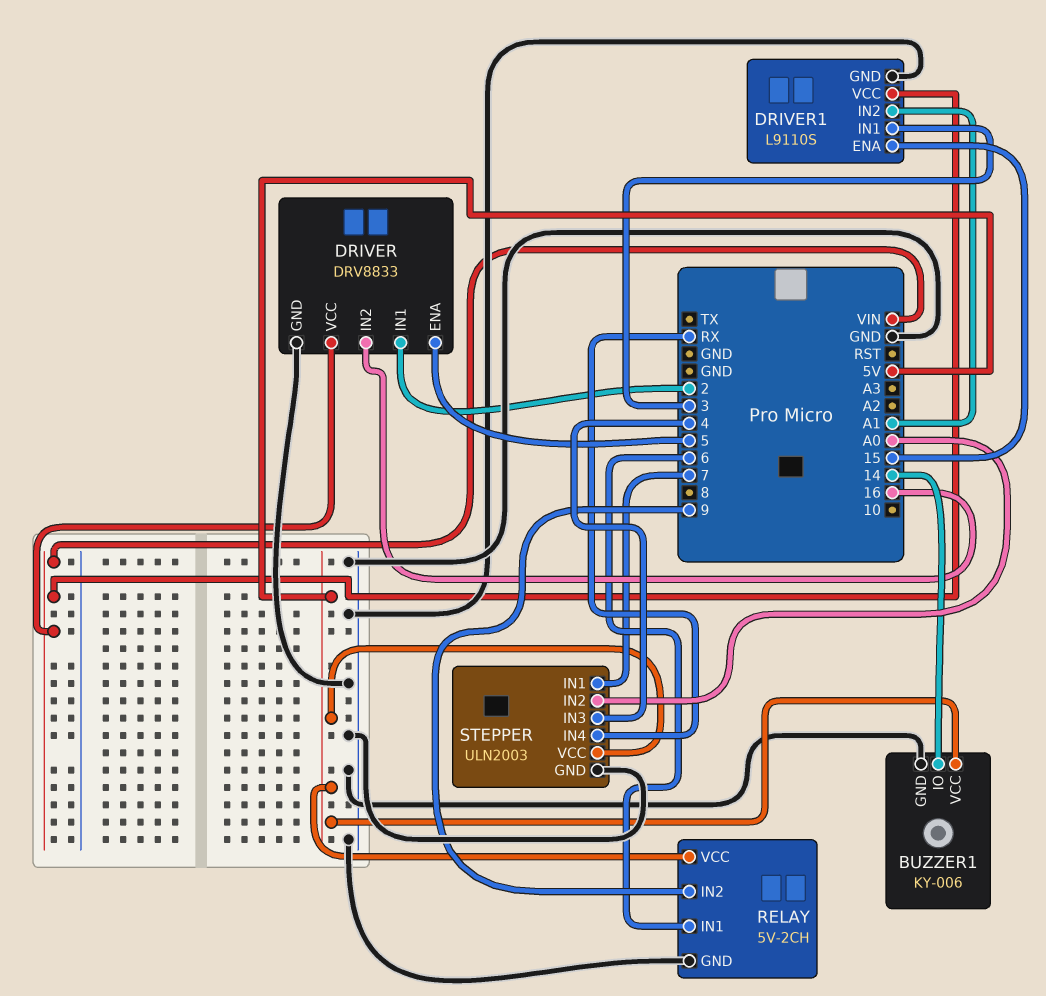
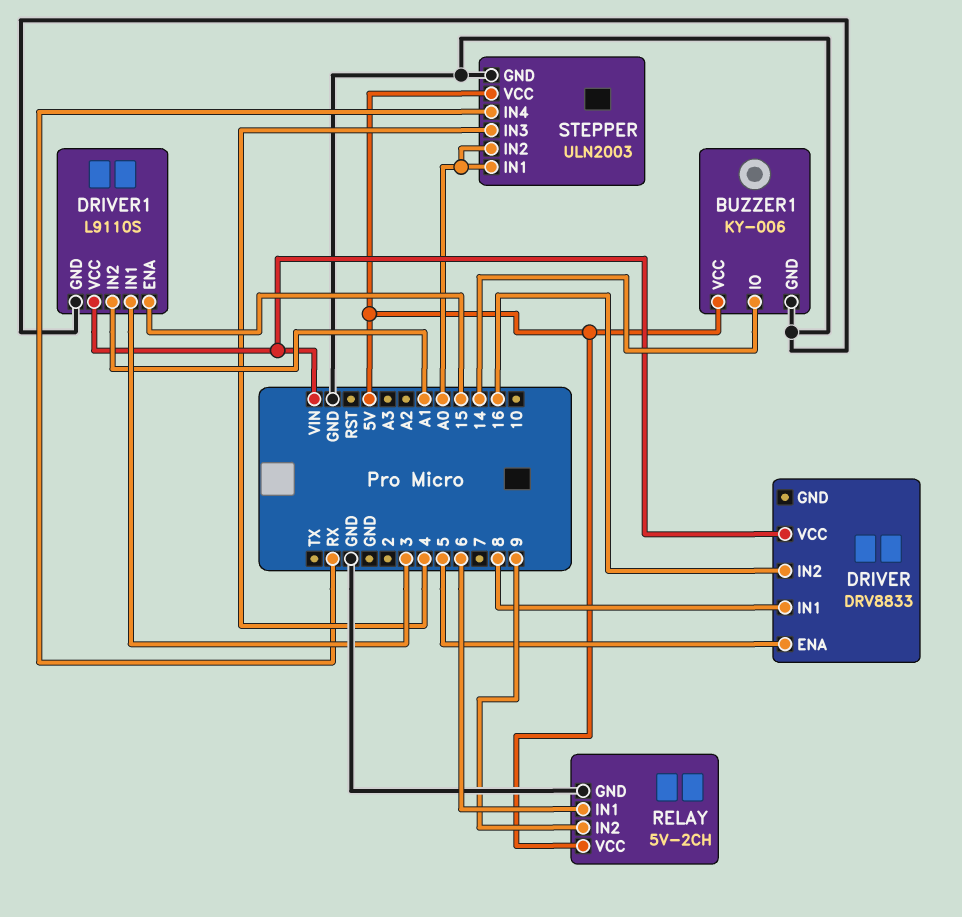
DRIVER pin GND: GND -> none
DRIVER pin IN1: 2 -> 8
STEPPER pin IN1: 7 -> A0

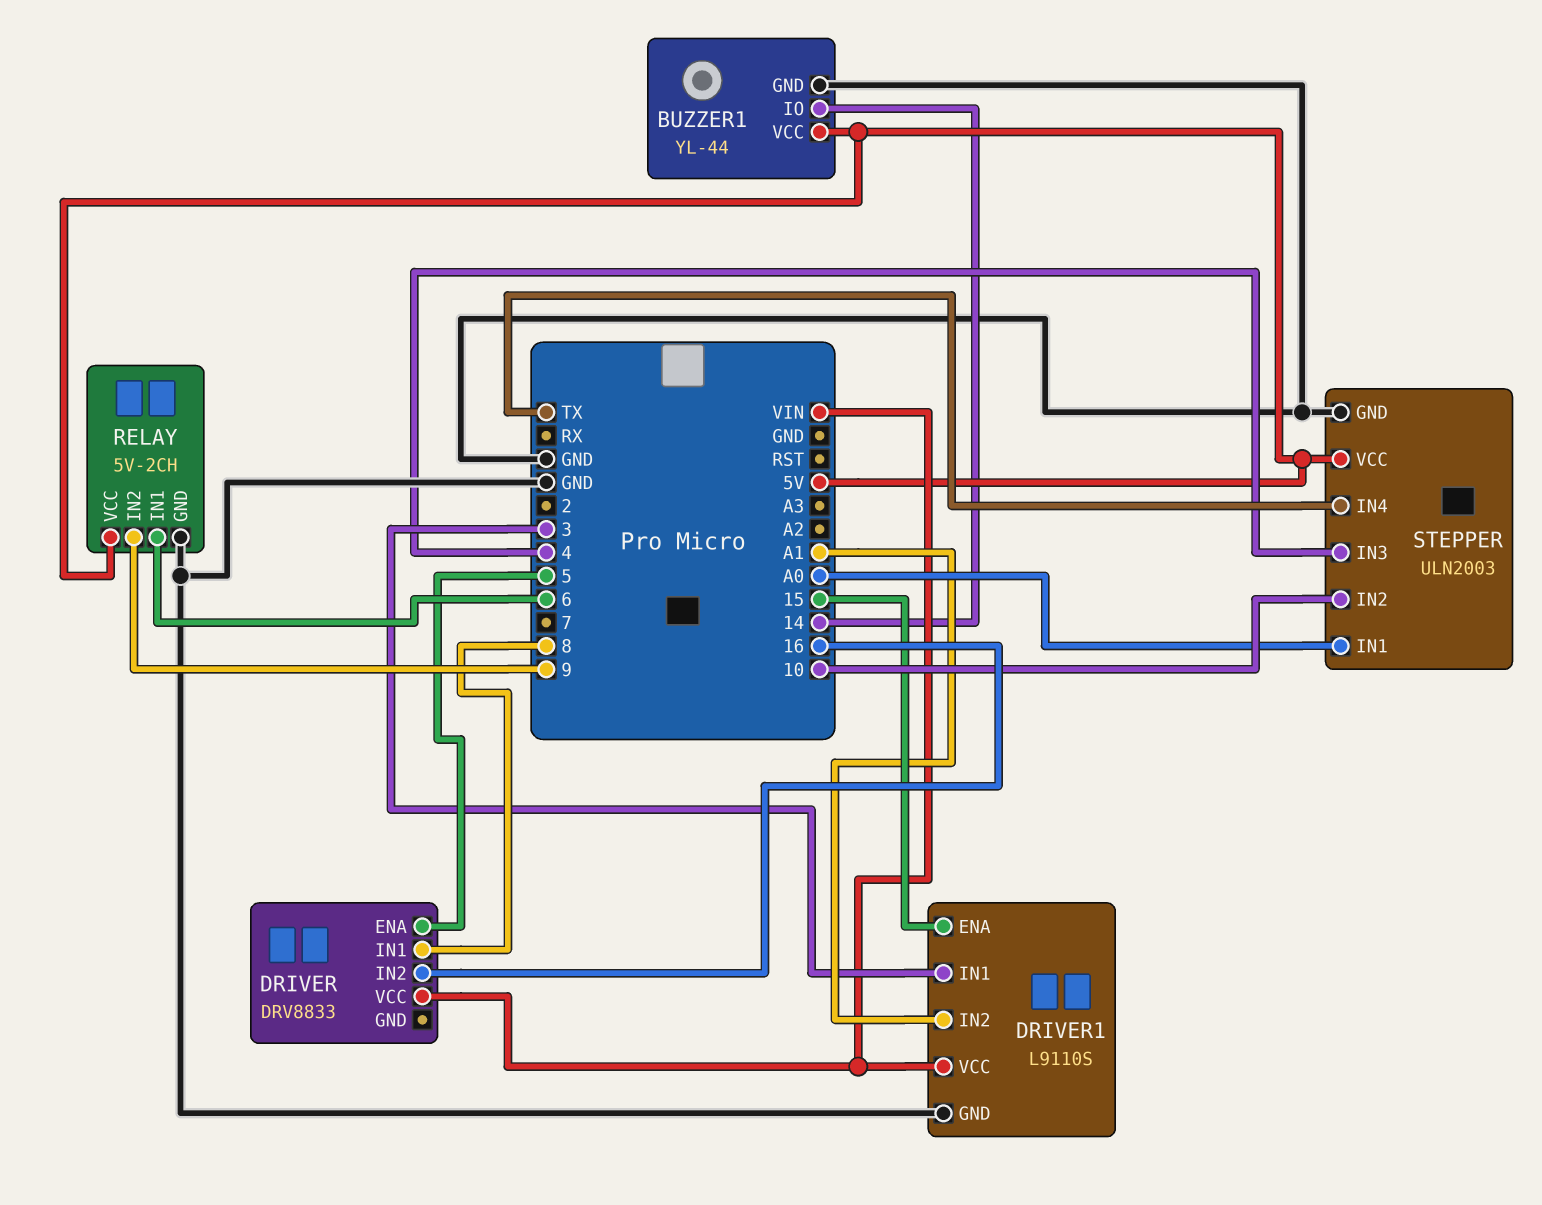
BUZZER1: KY-006 -> YL-44
STEPPER pin IN2: A0 -> 10
STEPPER pin IN4: RX -> TX

